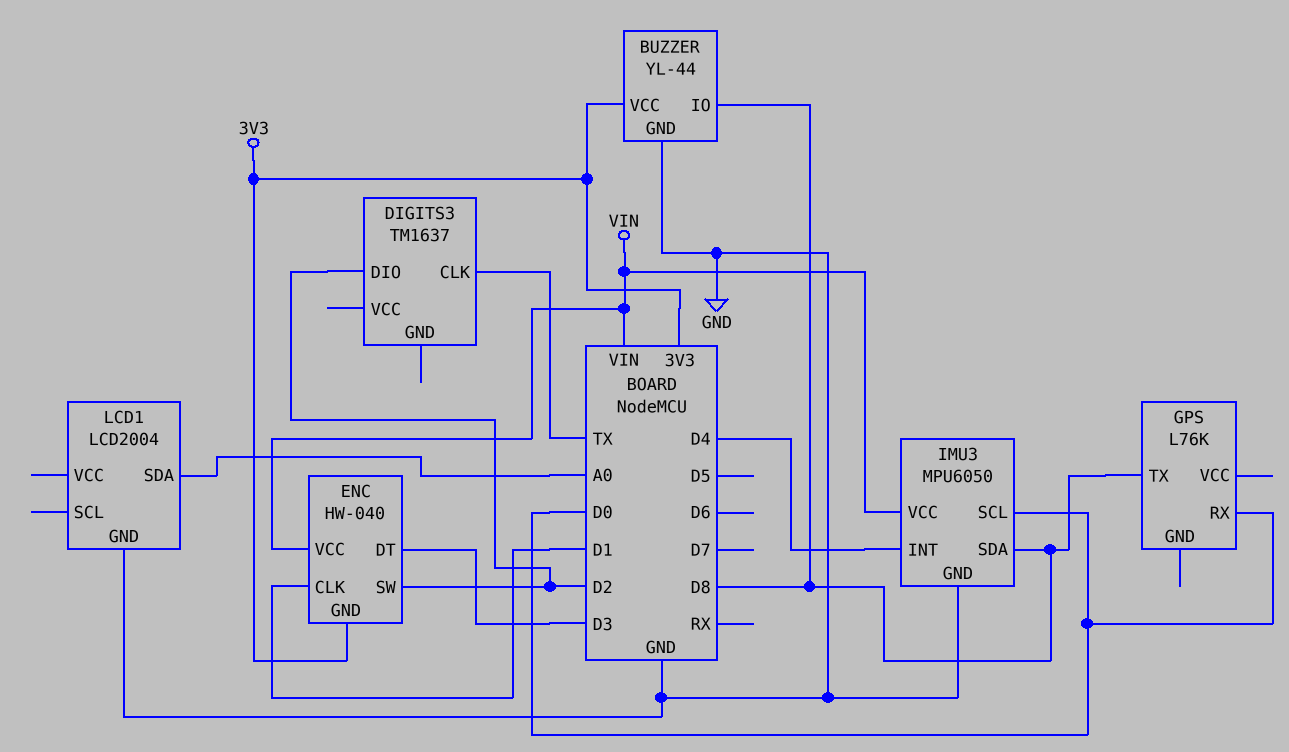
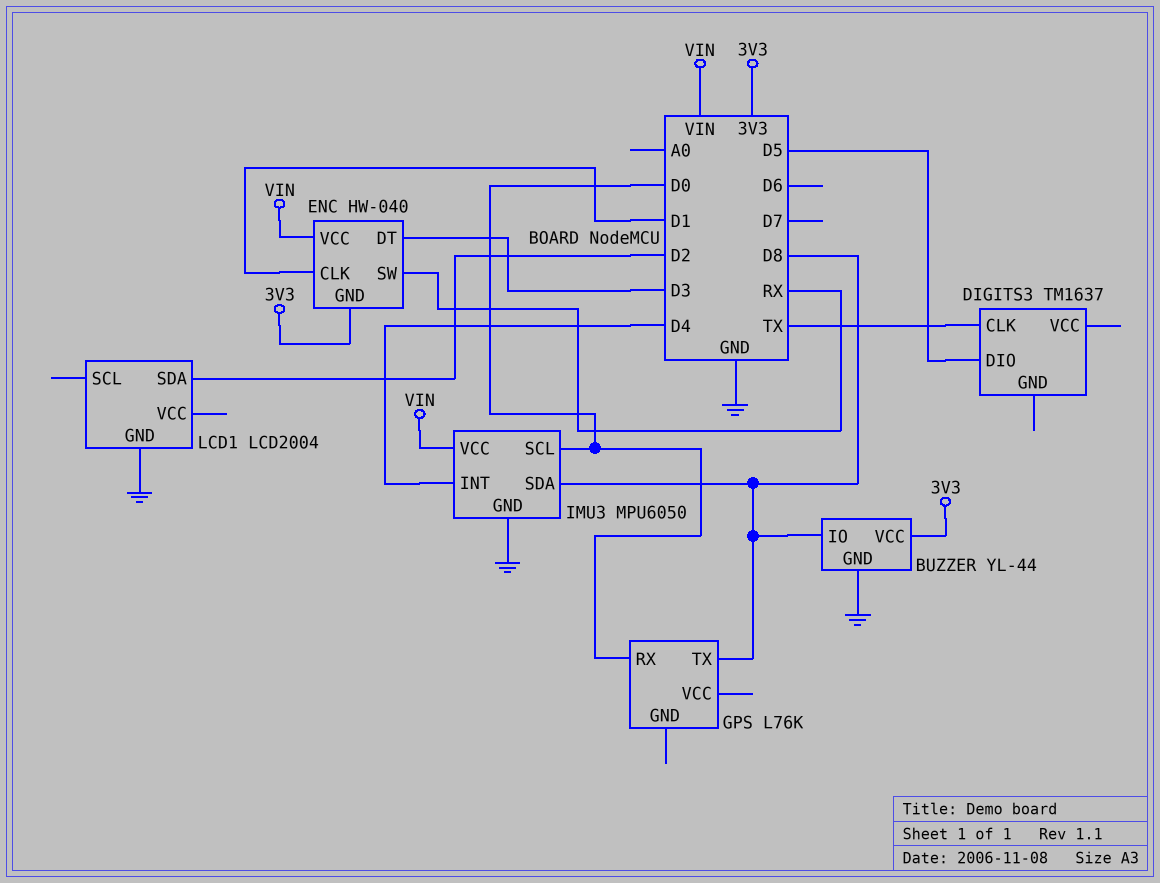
DIGITS3 pin DIO: D2 -> D5
ENC pin SW: D2 -> RX
LCD1 pin SDA: A0 -> D2

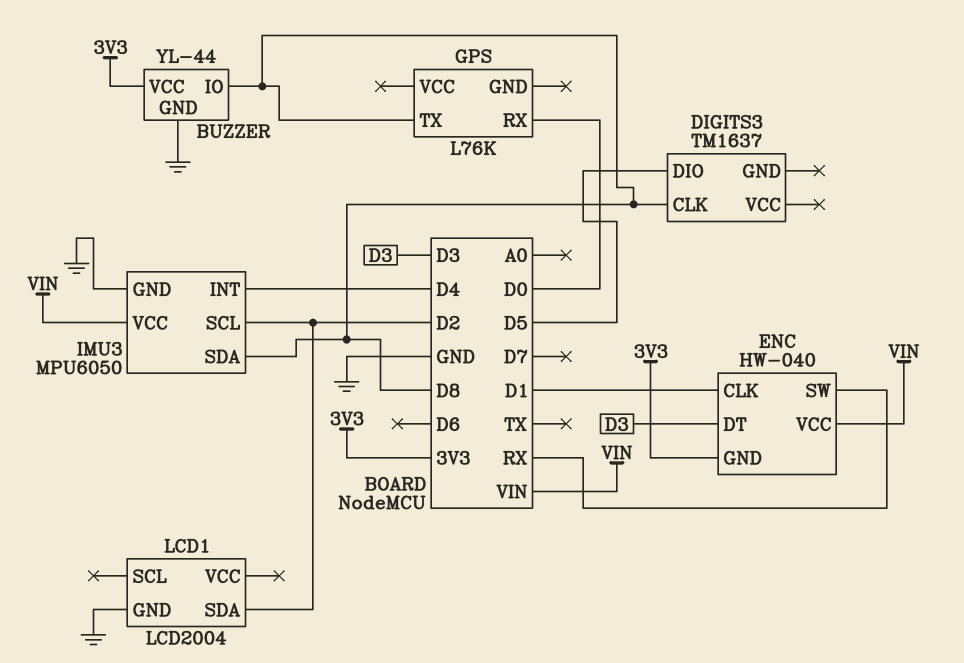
DIGITS3 pin CLK: TX -> D8
IMU3 pin SCL: D0 -> D2

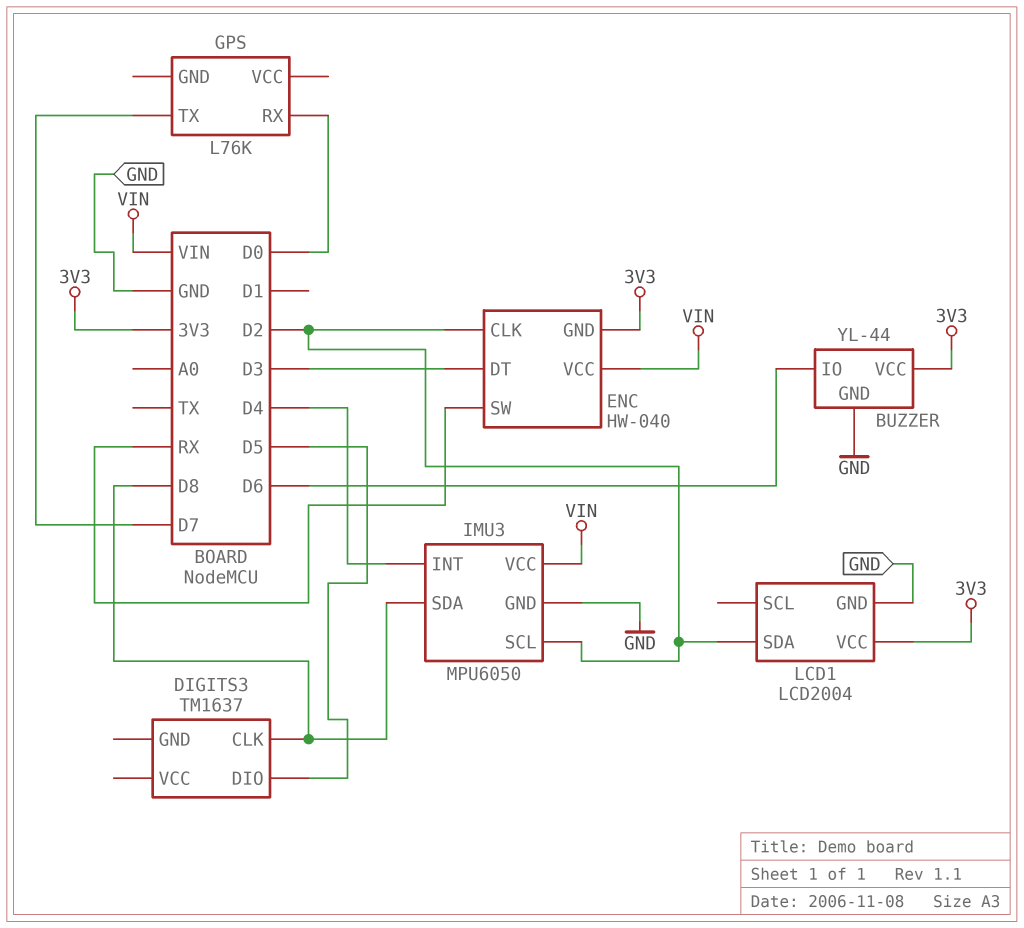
BUZZER pin IO: D8 -> D6
ENC pin CLK: D1 -> D2
GPS pin TX: D8 -> D7
LCD1 pin VCC: none -> 3V3

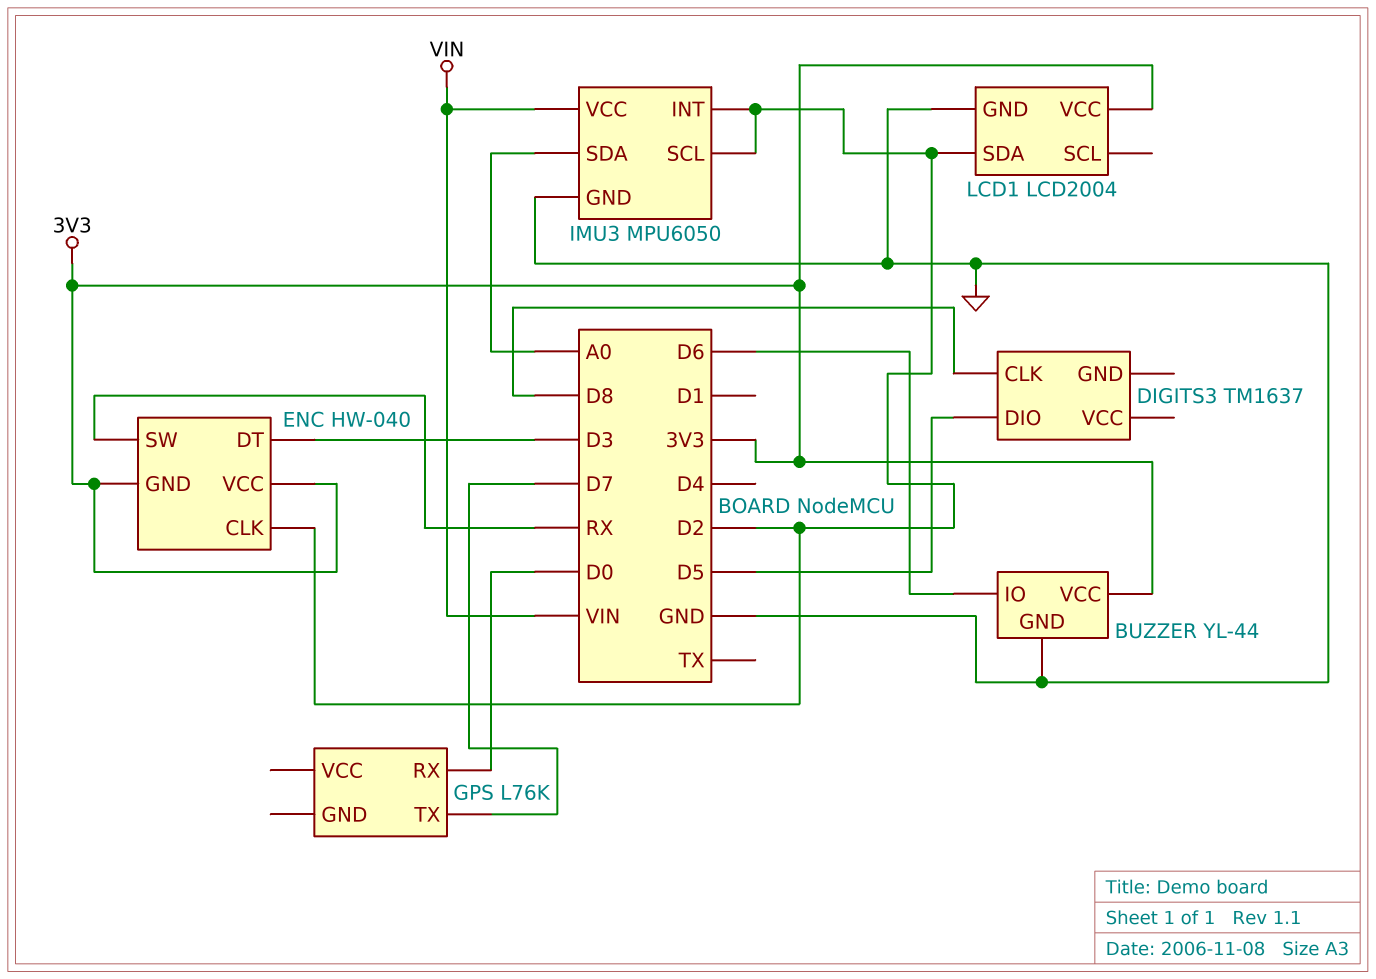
ENC pin VCC: VIN -> 3V3
IMU3 pin INT: D4 -> D2
IMU3 pin SDA: D8 -> A0

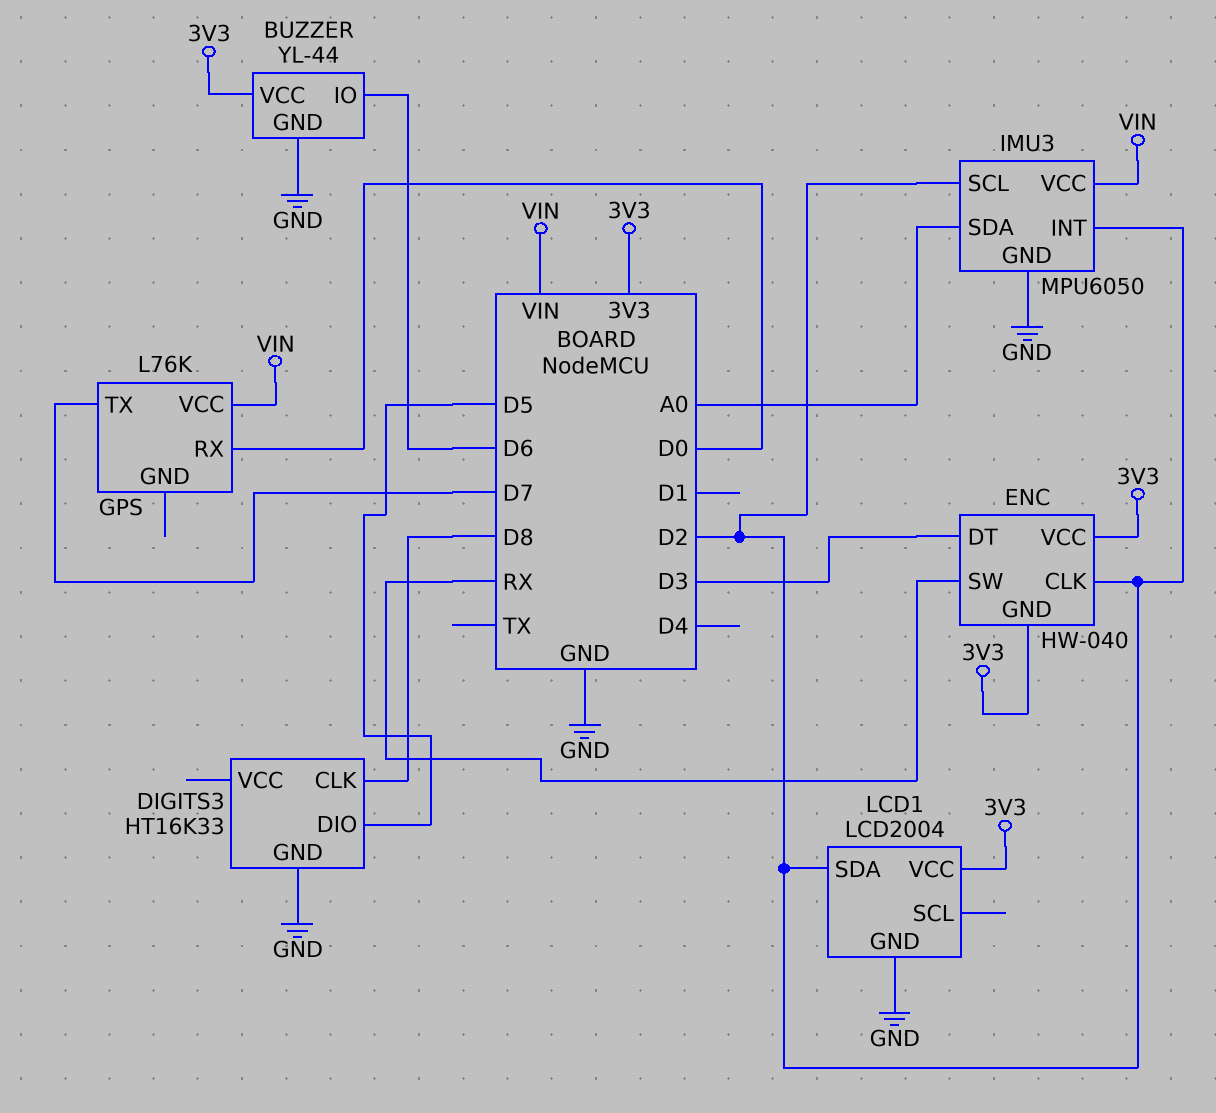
DIGITS3: TM1637 -> HT16K33
DIGITS3 pin GND: none -> GND
GPS pin VCC: none -> VIN

